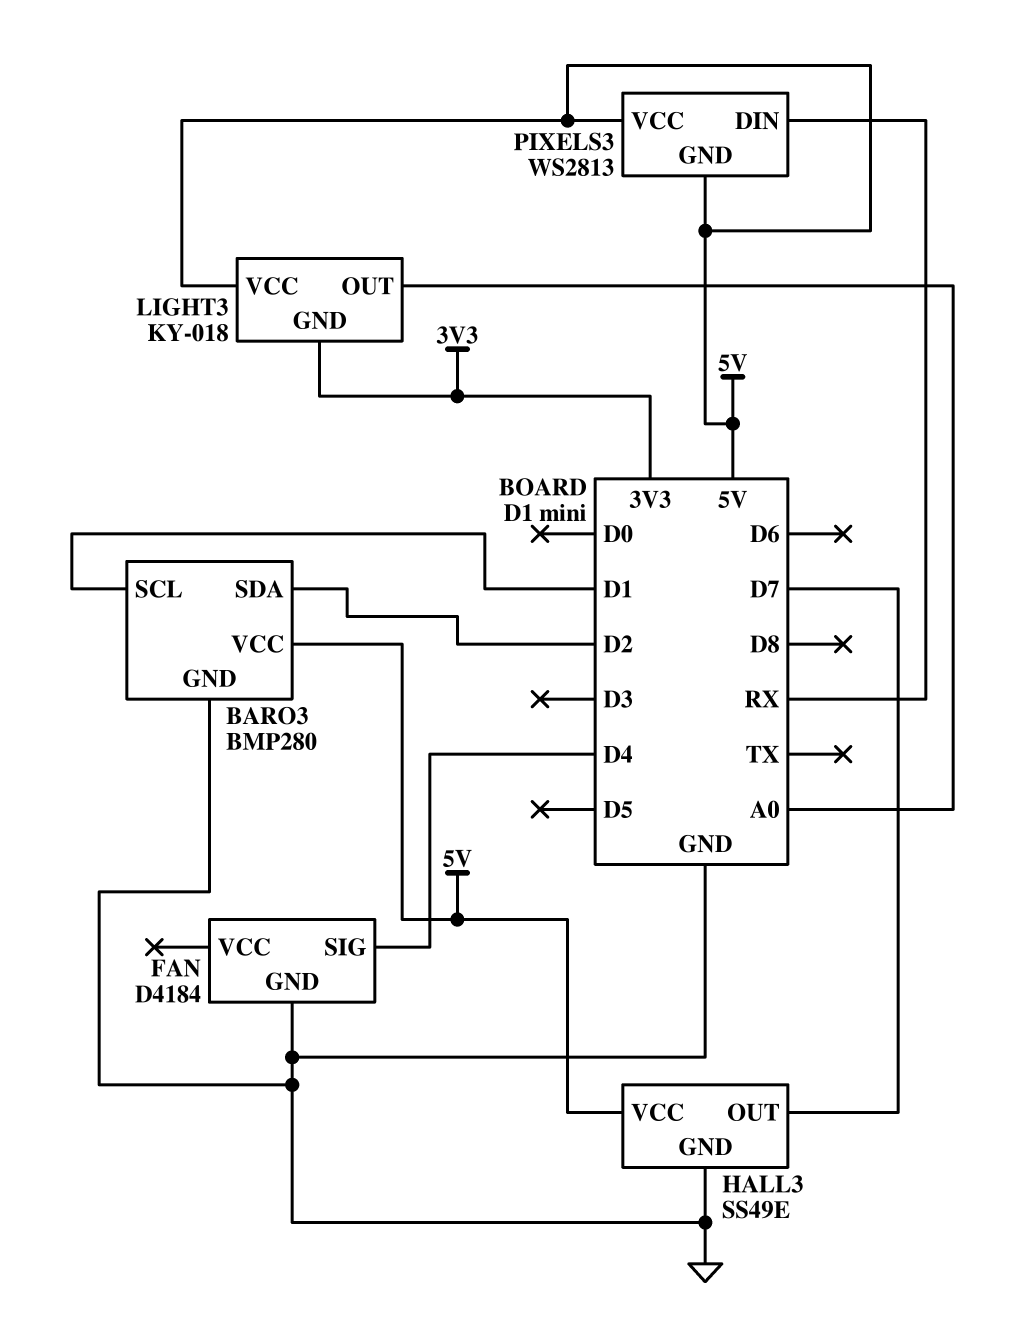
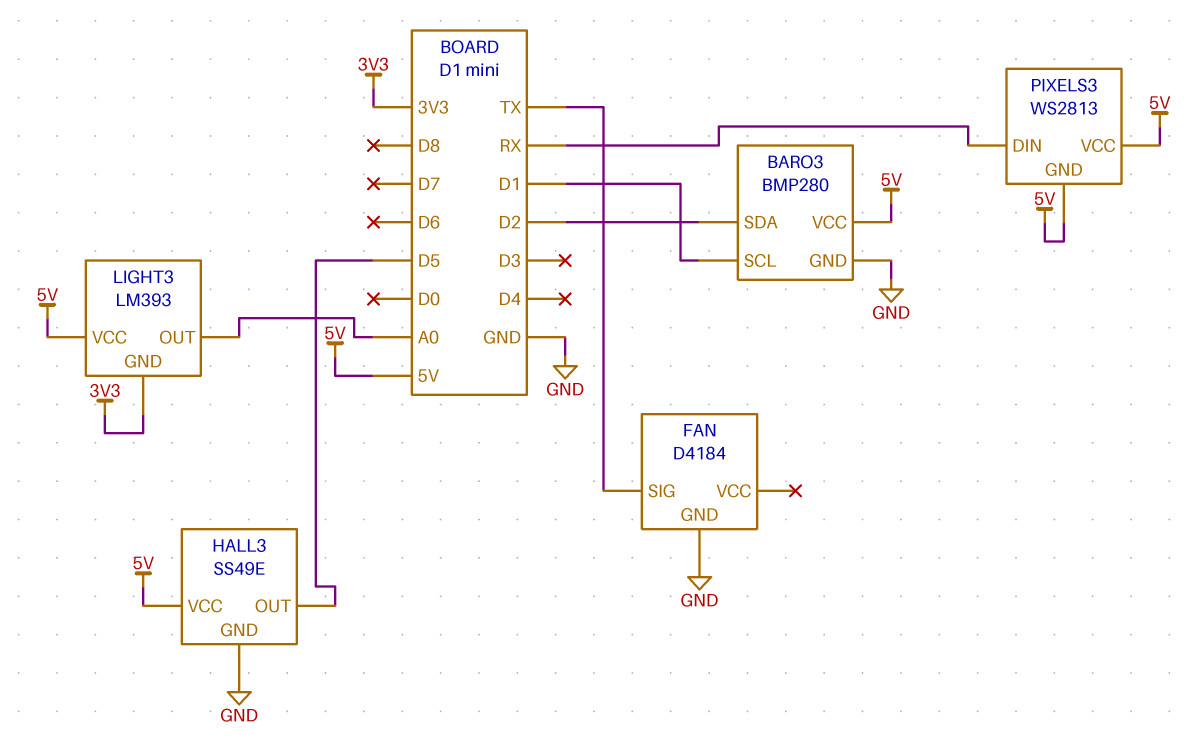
FAN pin SIG: D4 -> TX
HALL3 pin OUT: D7 -> D5
LIGHT3: KY-018 -> LM393

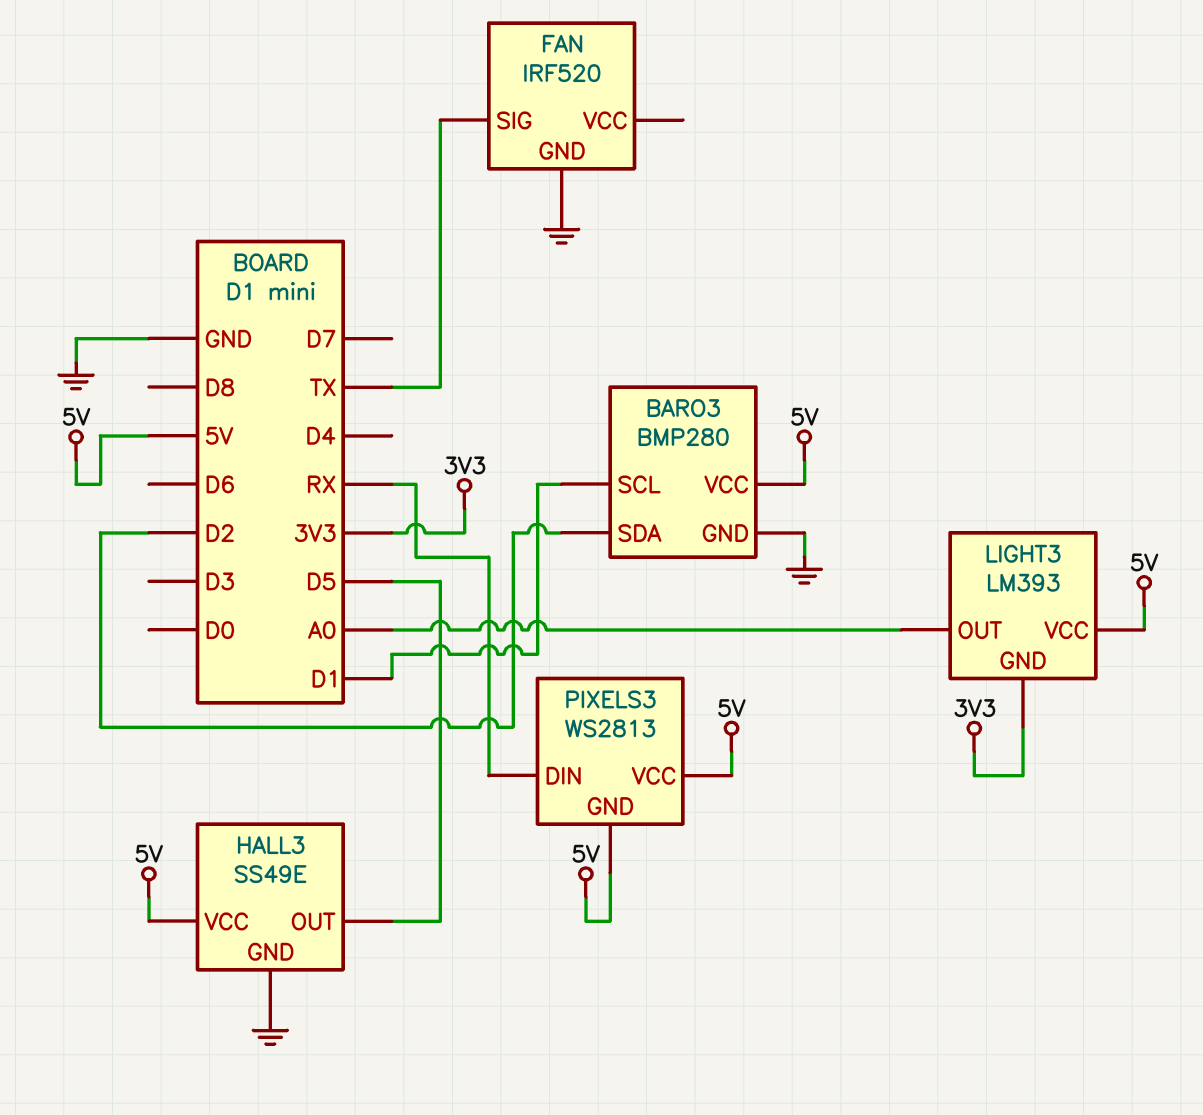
FAN: D4184 -> IRF520

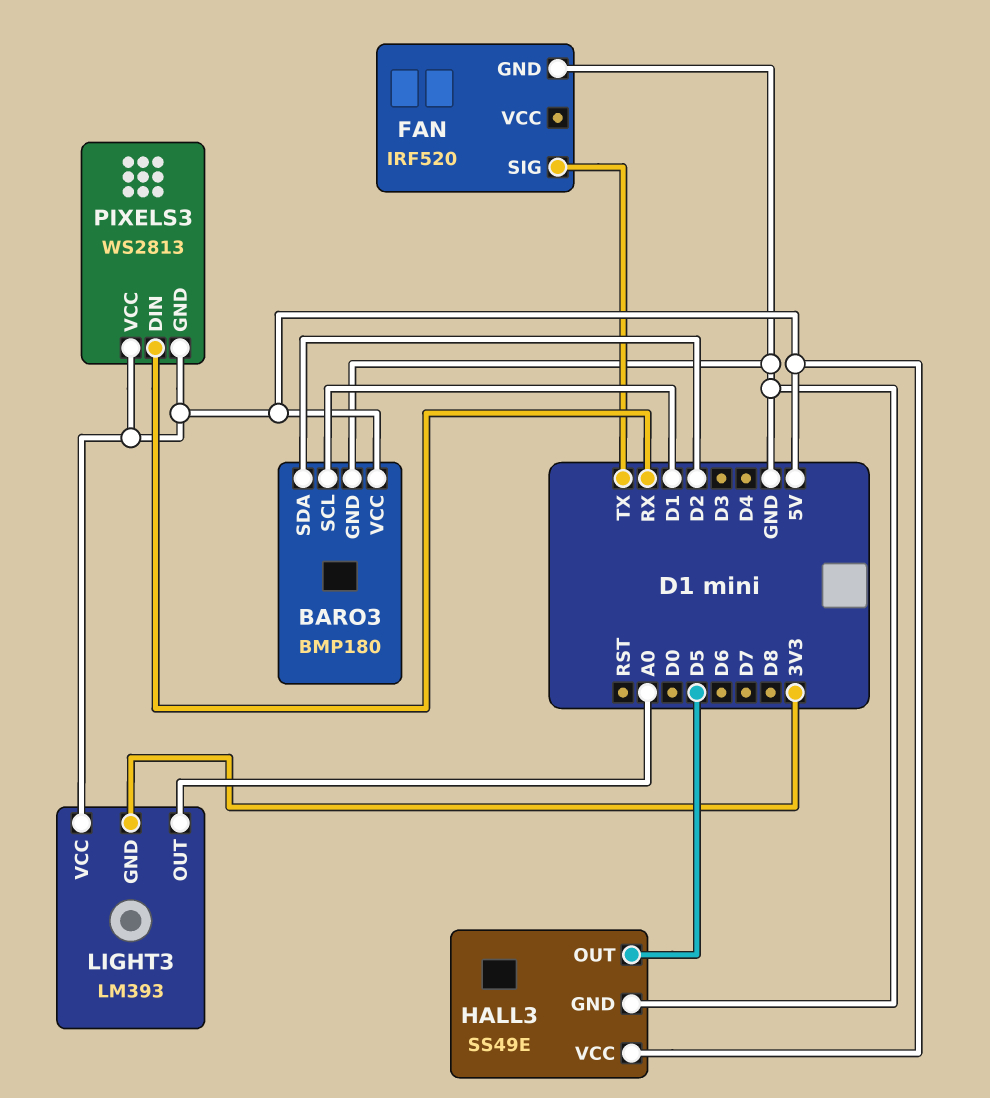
BARO3: BMP280 -> BMP180

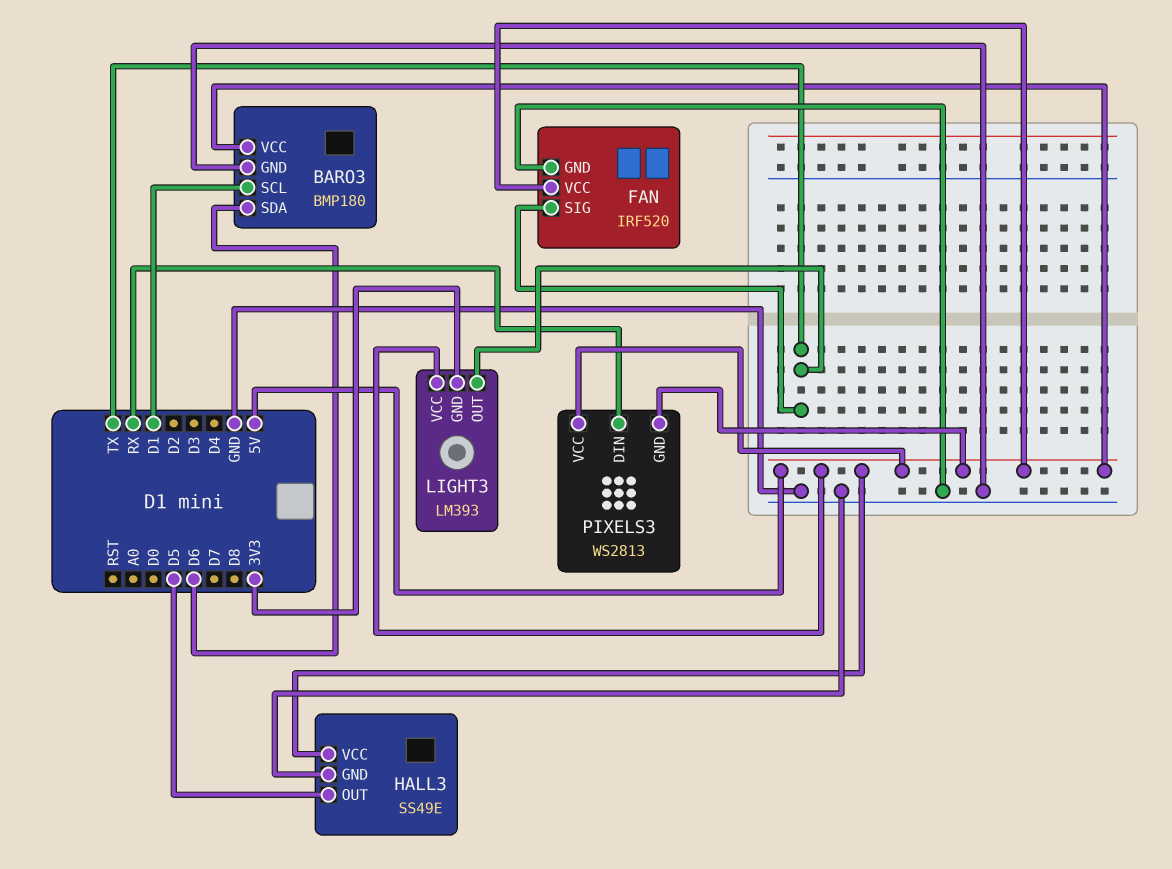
BARO3 pin SDA: D2 -> D6
FAN pin VCC: none -> 5V
LIGHT3 pin OUT: A0 -> TX

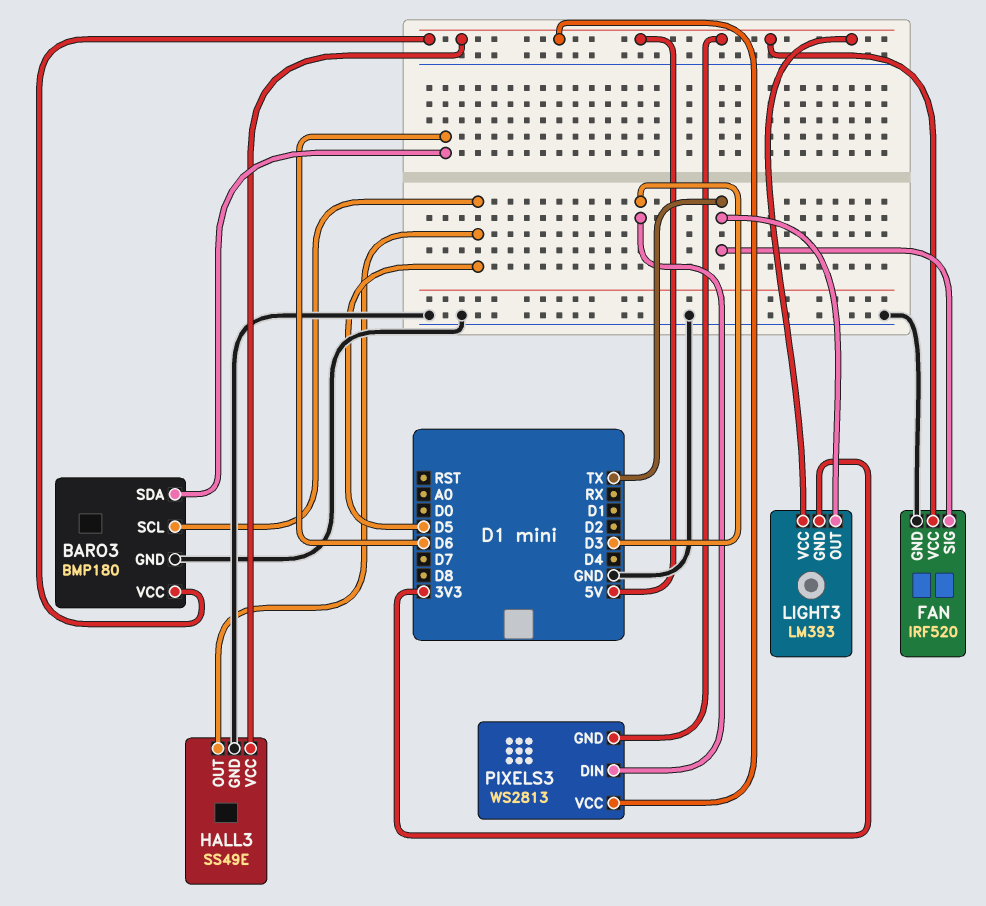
BARO3 pin SCL: D1 -> D5
PIXELS3 pin DIN: RX -> D3

